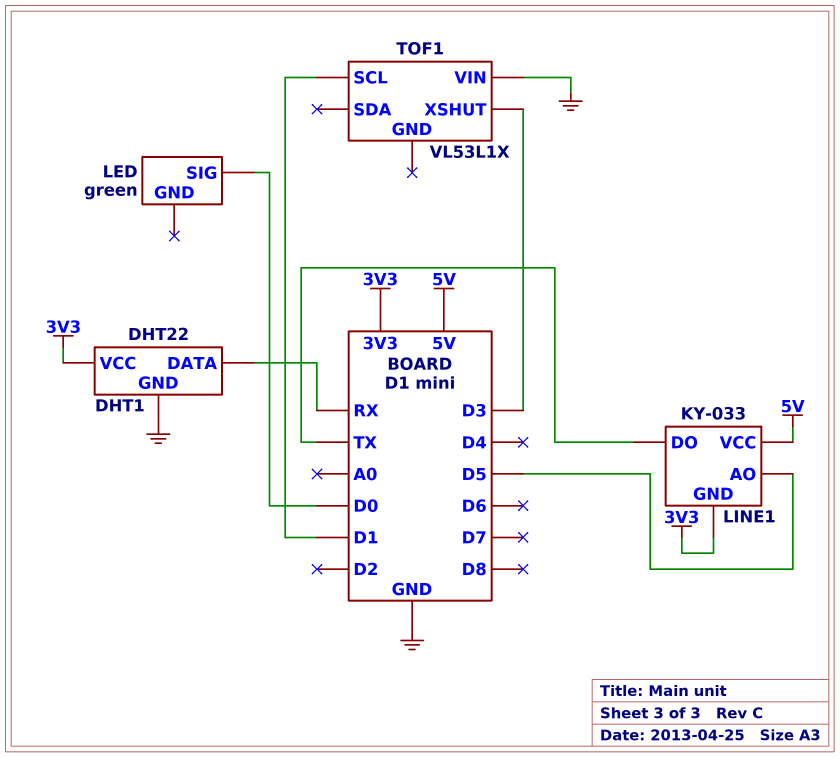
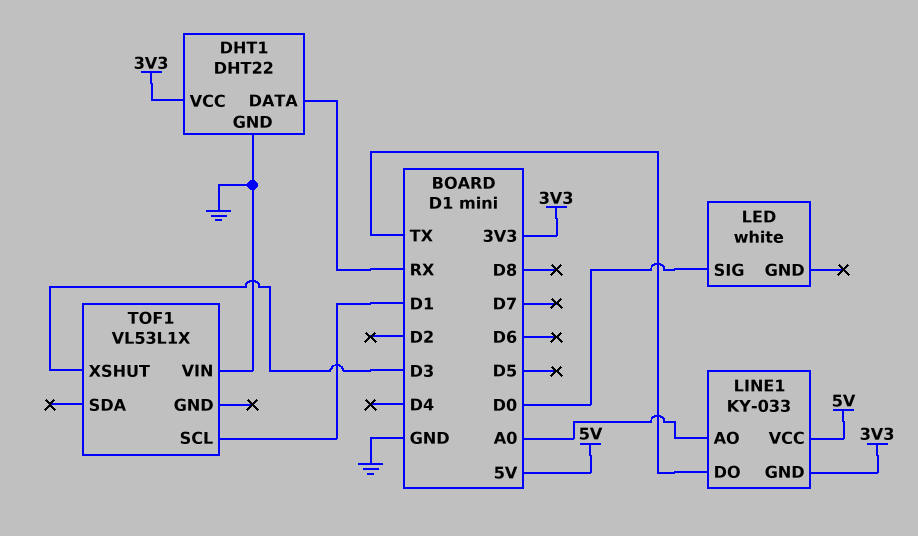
LED: green -> white
LINE1 pin AO: D5 -> A0

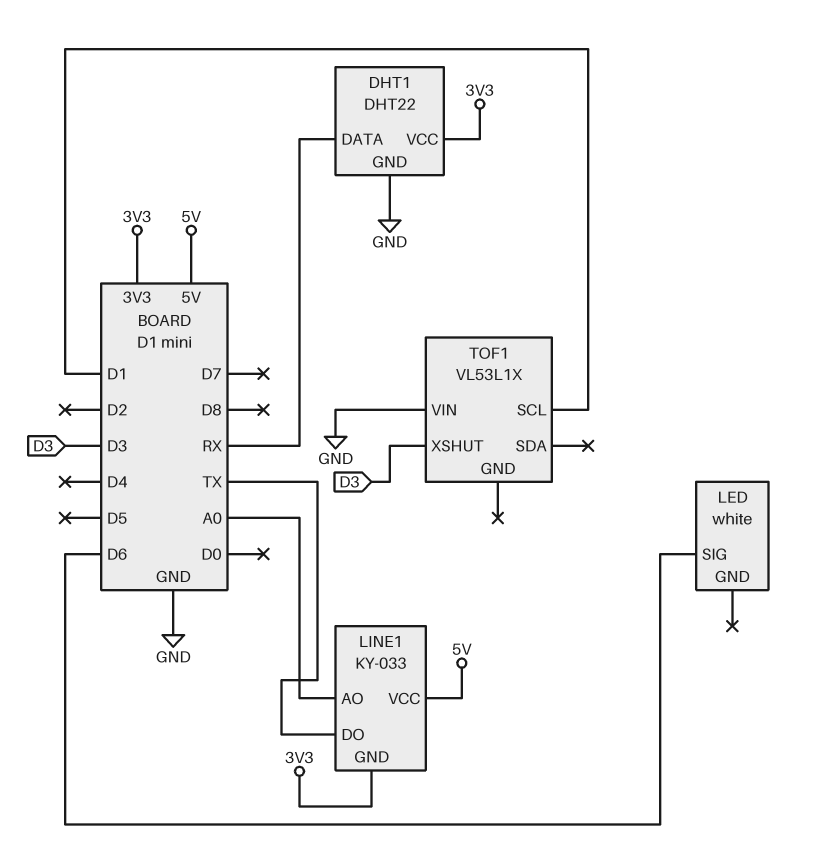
LED pin SIG: D0 -> D6

